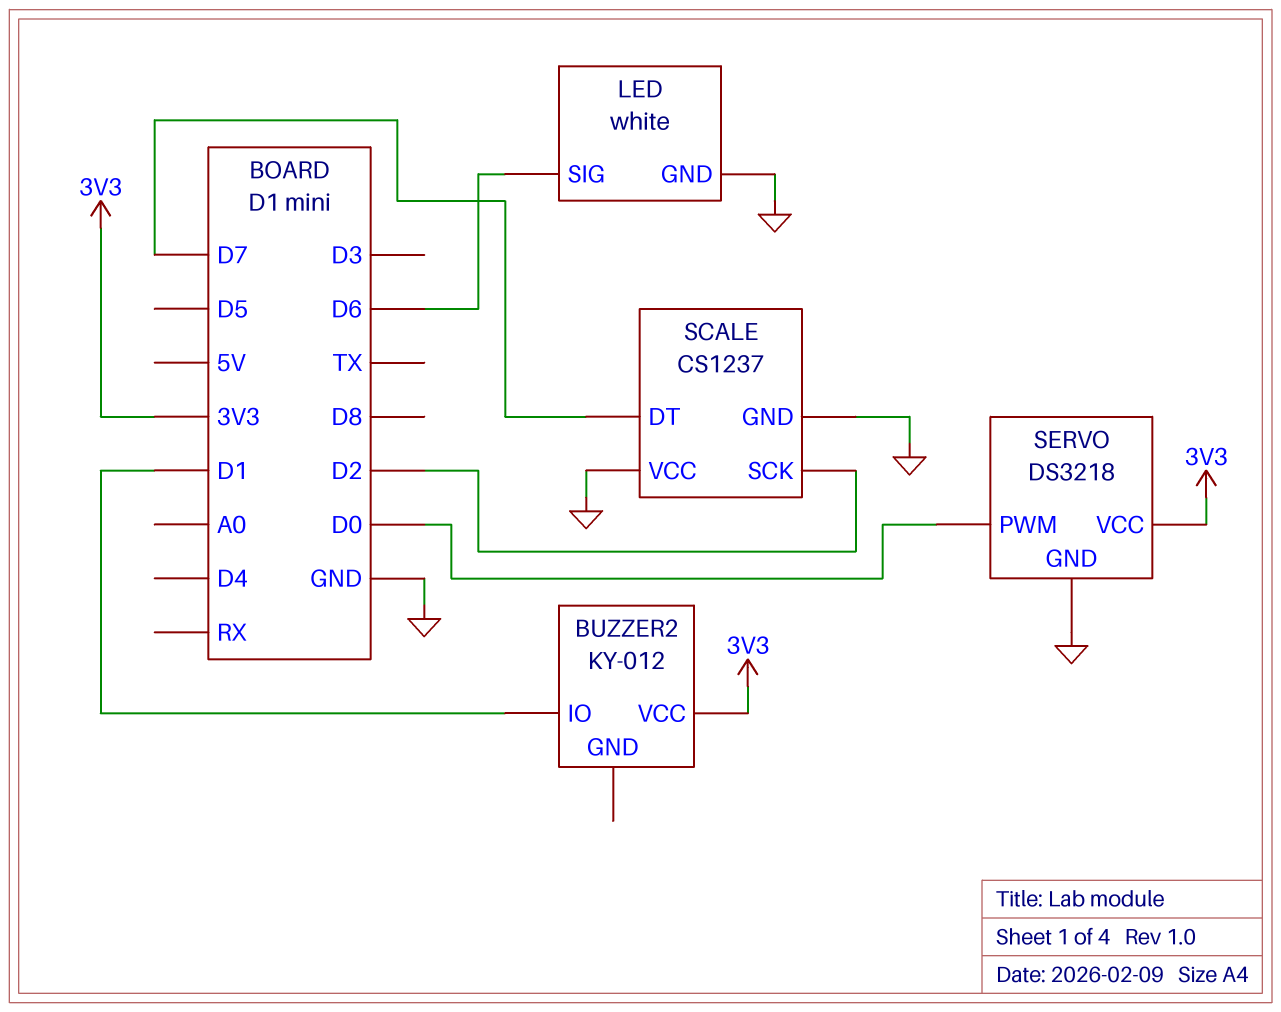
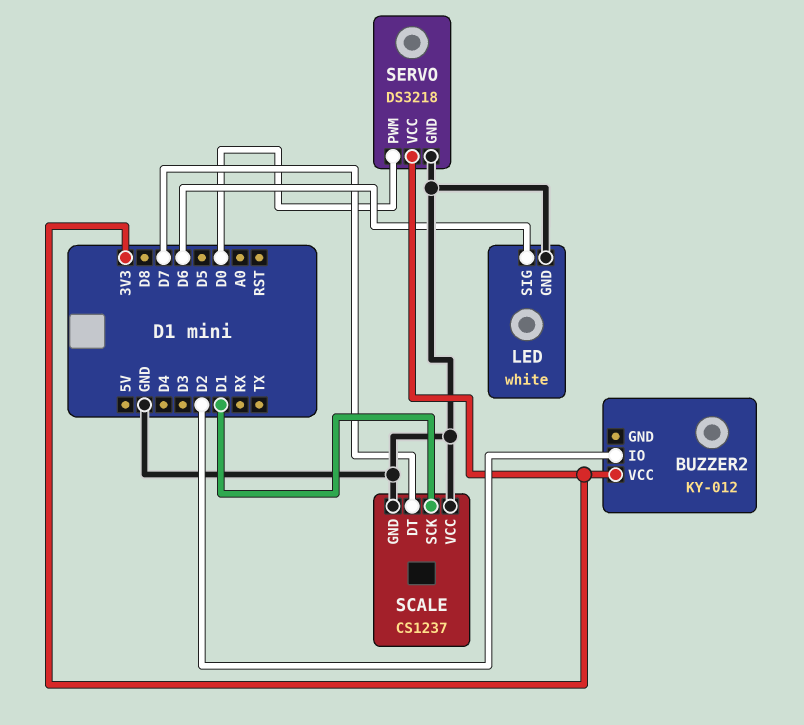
BUZZER2 pin IO: D1 -> D2
SCALE pin SCK: D2 -> D1

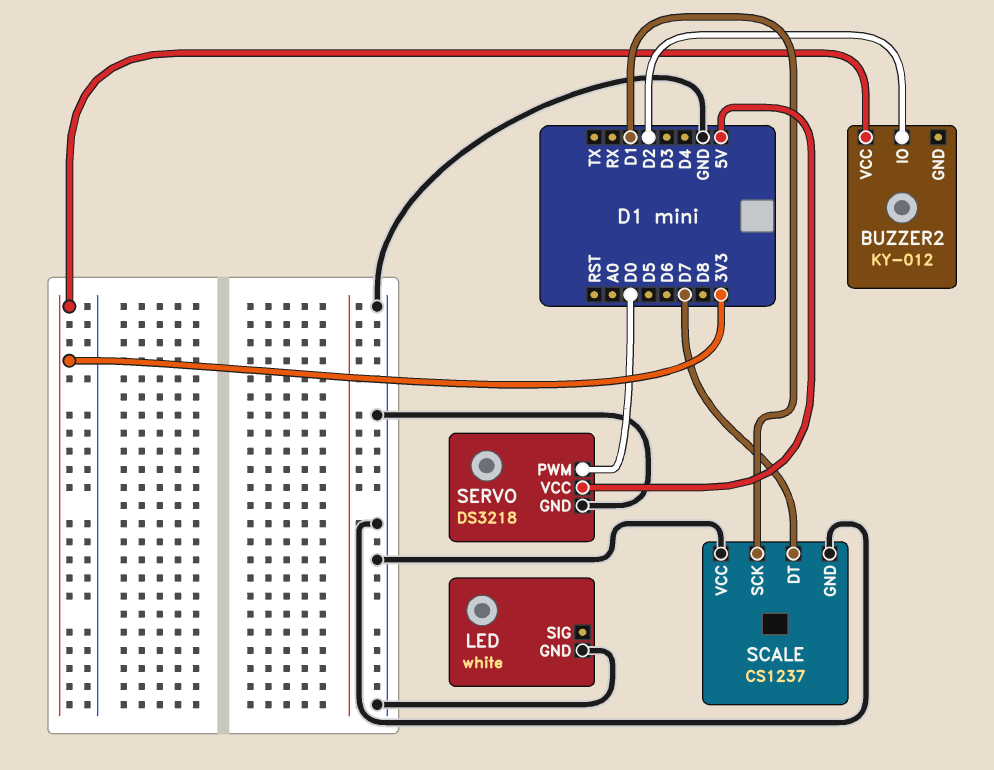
LED pin SIG: D6 -> none
SERVO pin VCC: 3V3 -> 5V

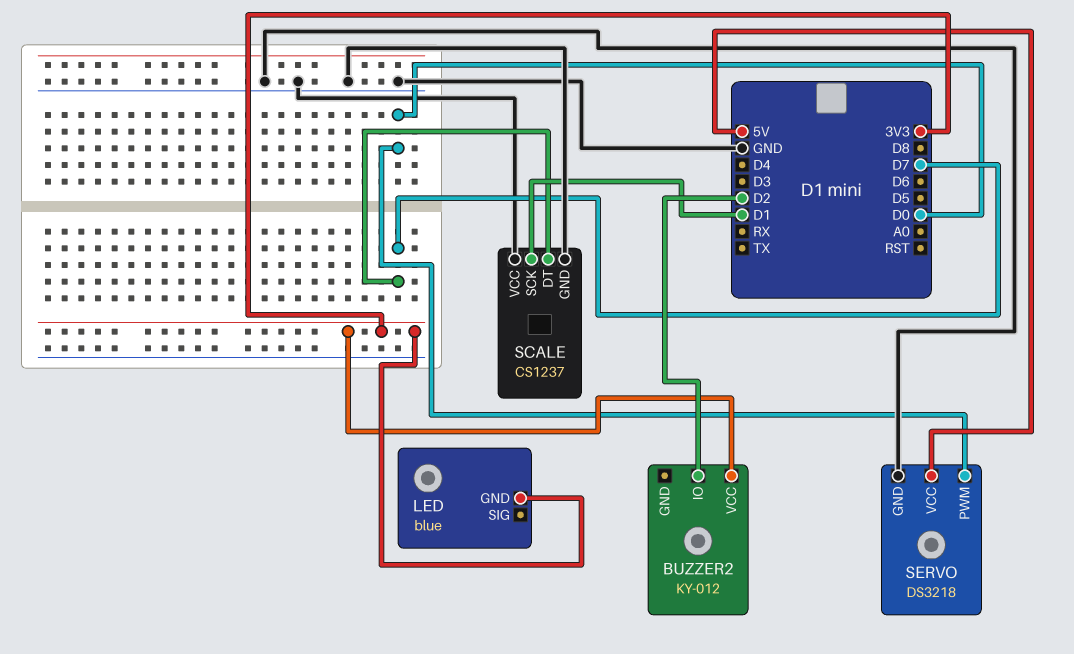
LED: white -> blue
LED pin GND: GND -> 3V3

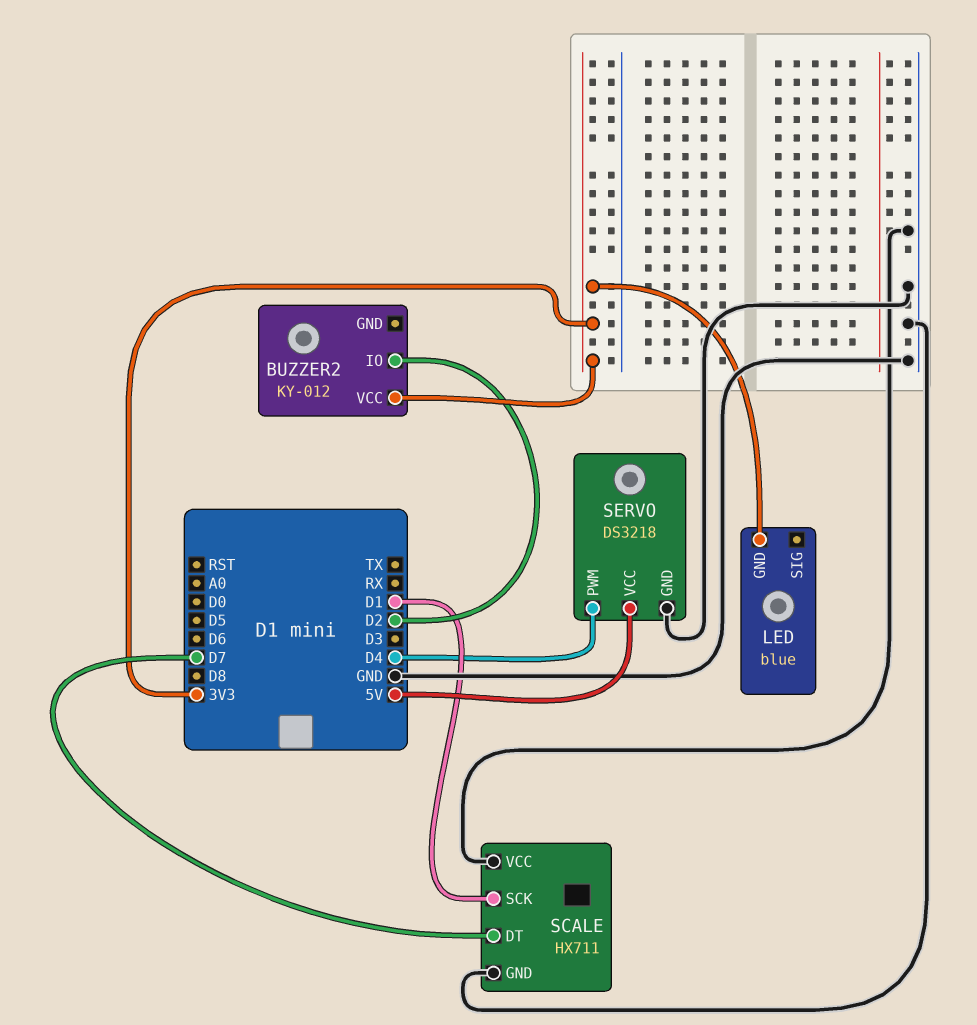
SCALE: CS1237 -> HX711
SERVO pin PWM: D0 -> D4

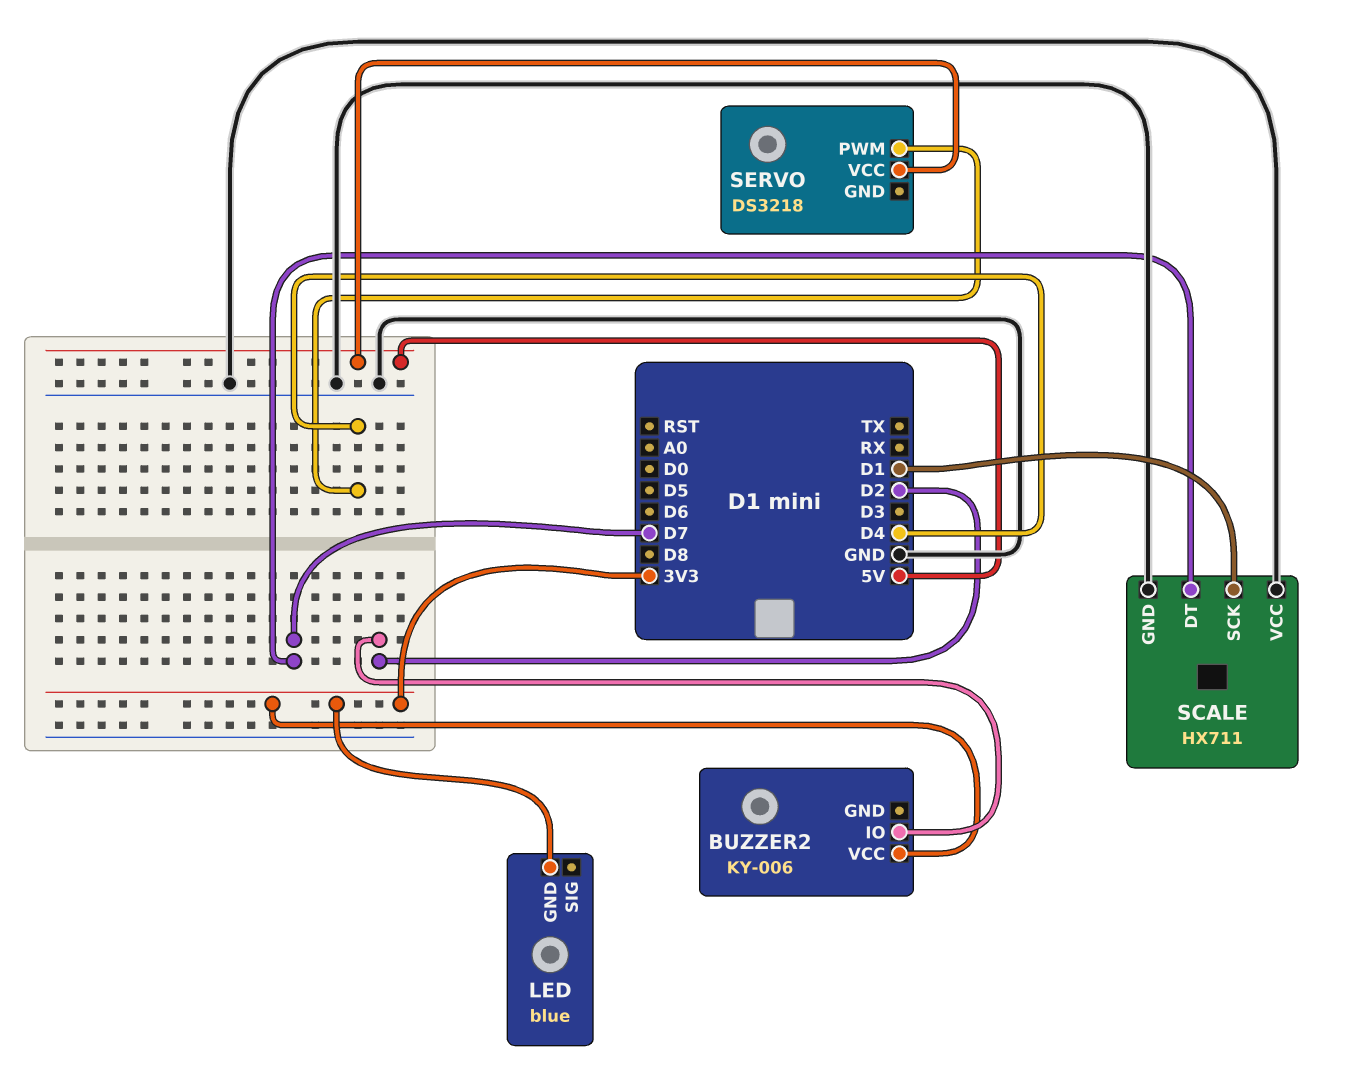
BUZZER2: KY-012 -> KY-006
SERVO pin GND: GND -> none

